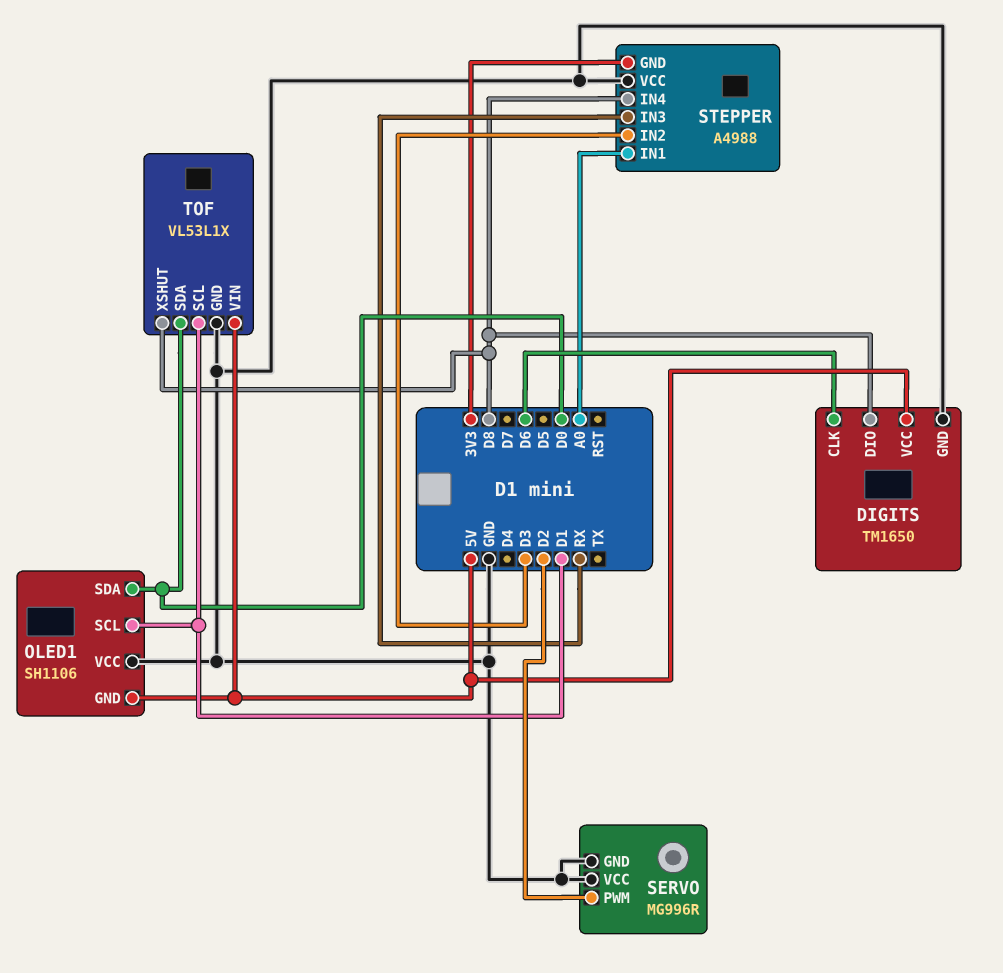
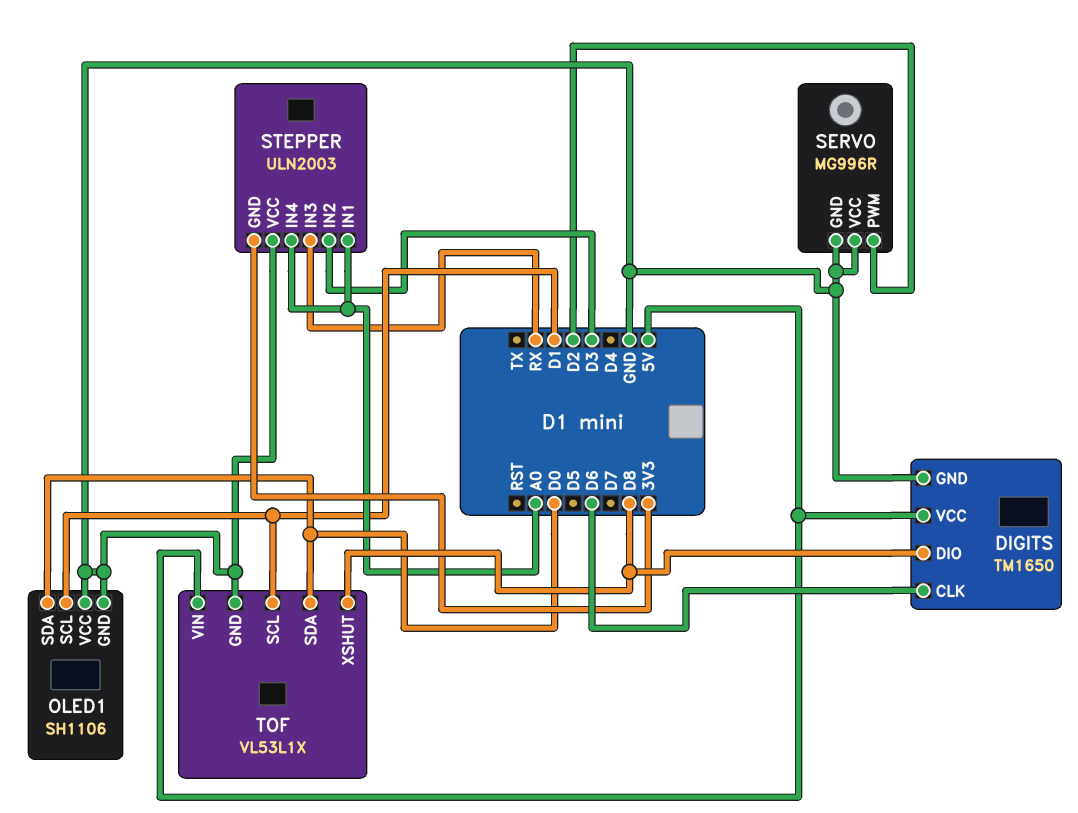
OLED1 pin GND: 5V -> GND
STEPPER: A4988 -> ULN2003
STEPPER pin IN4: D8 -> A0

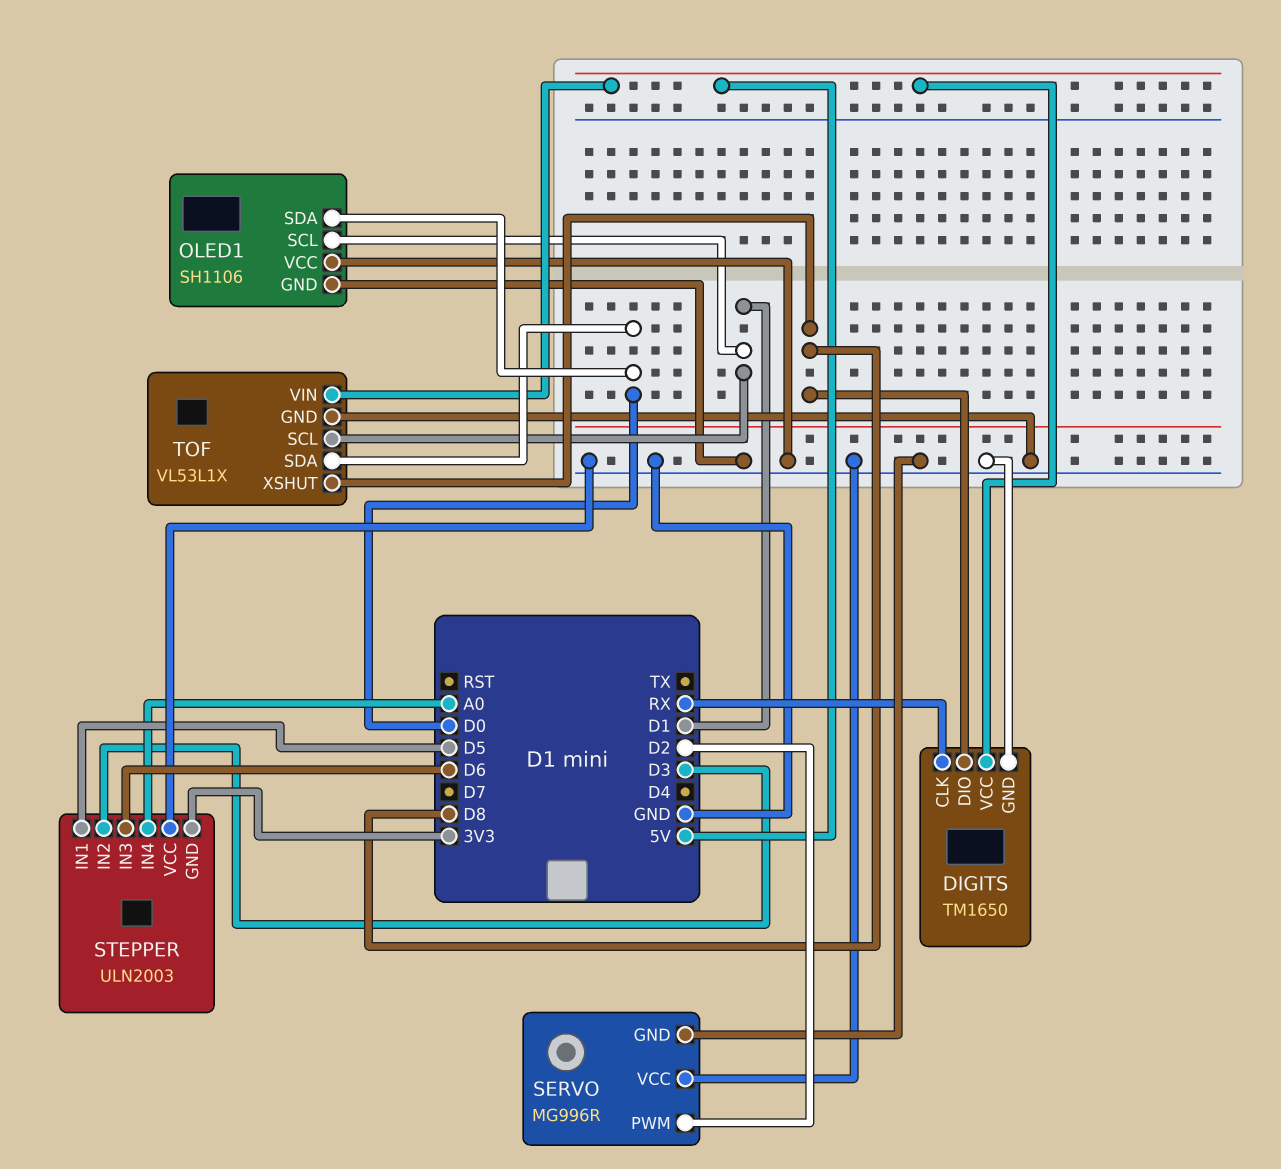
DIGITS pin CLK: D6 -> RX
STEPPER pin IN1: A0 -> D5
STEPPER pin IN3: RX -> D6

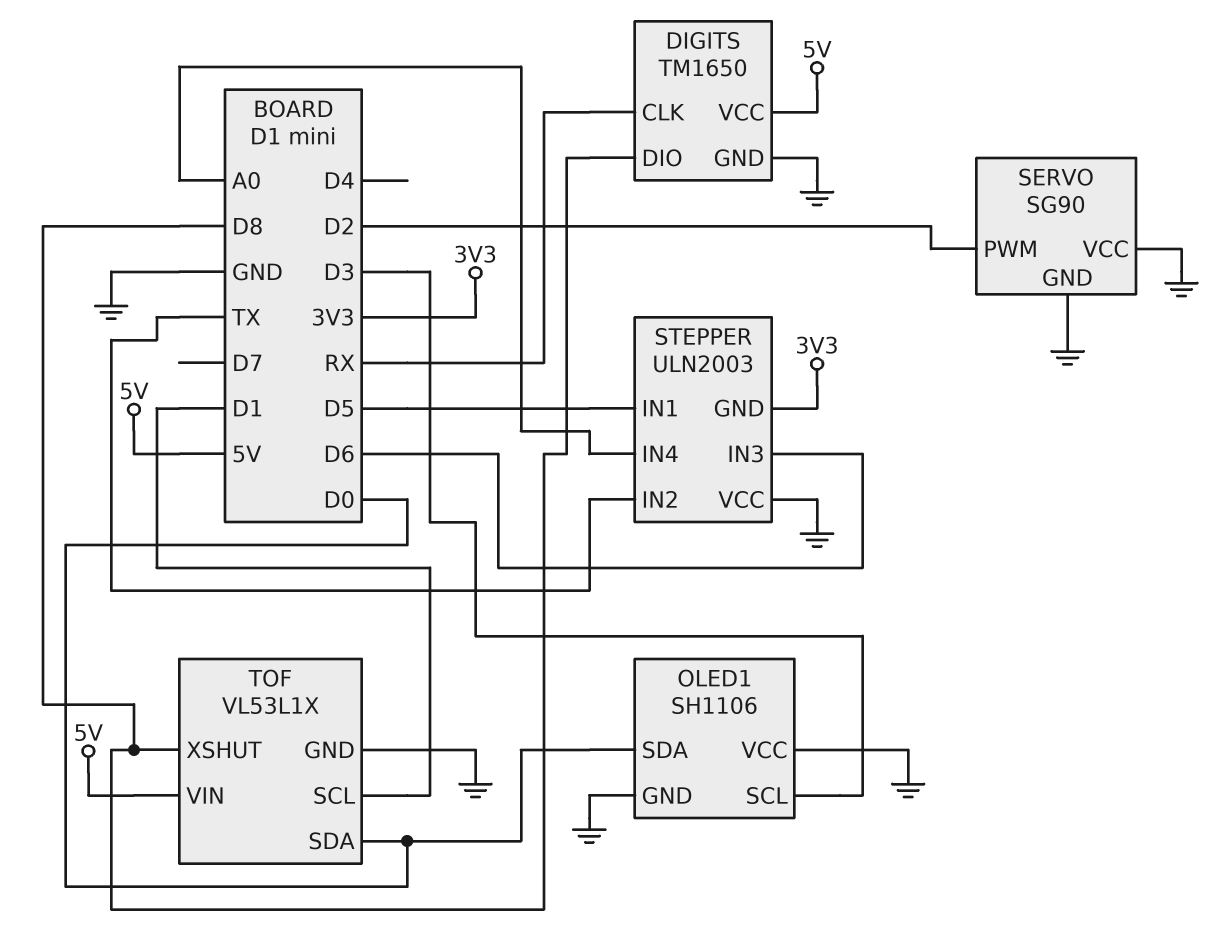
OLED1 pin SCL: D1 -> D3
SERVO: MG996R -> SG90
STEPPER pin IN2: D3 -> TX

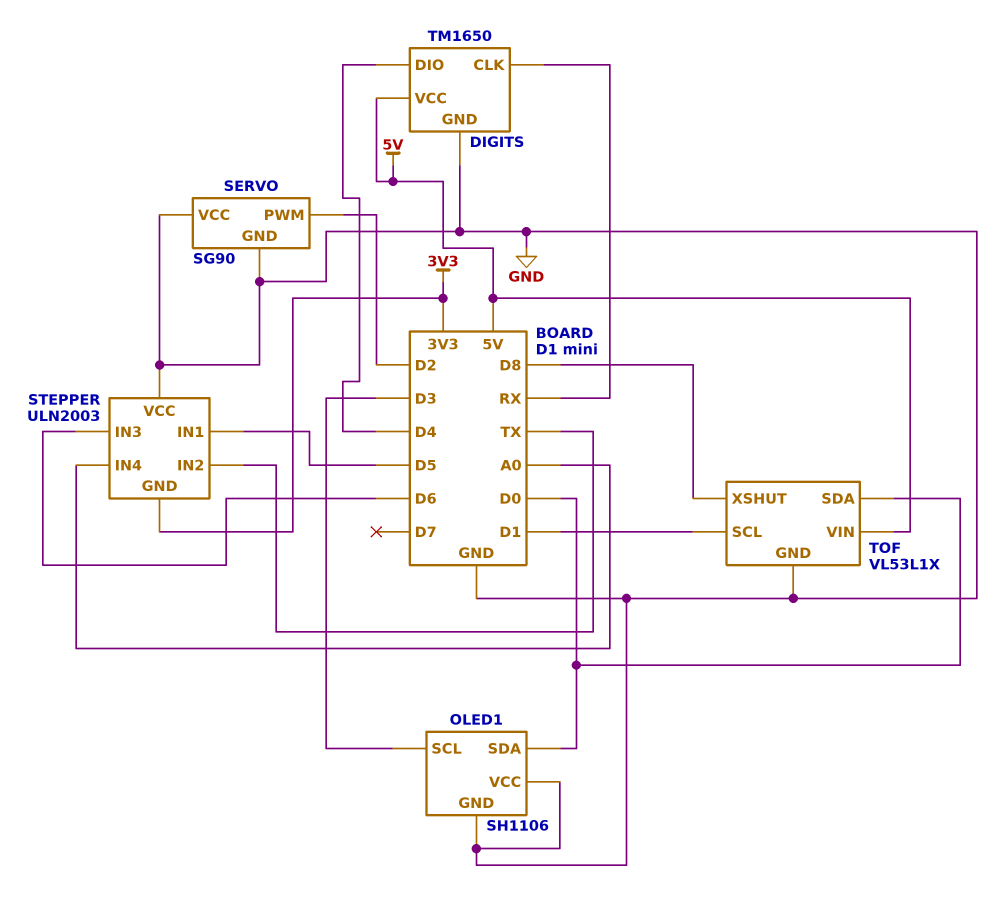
DIGITS pin DIO: D8 -> D4

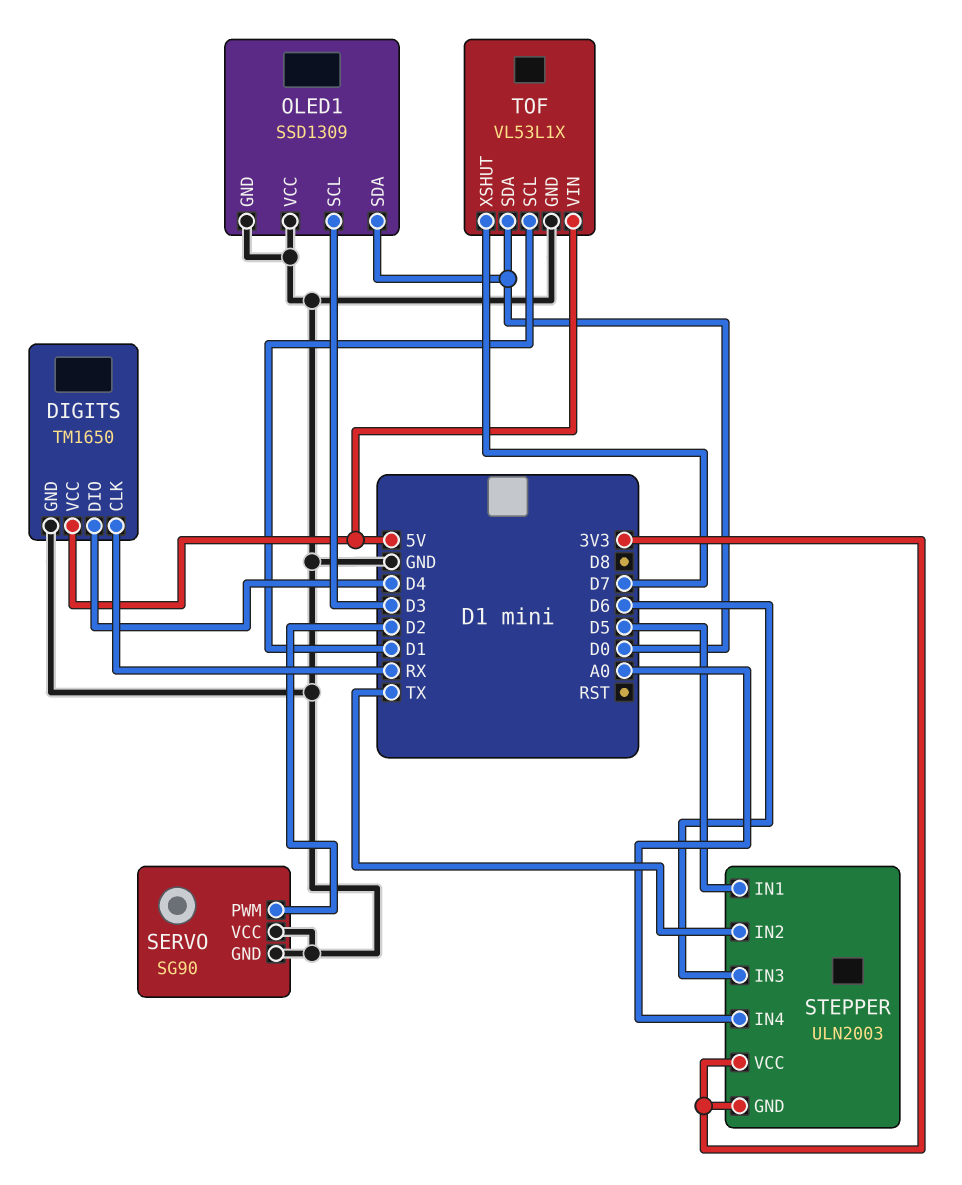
OLED1: SH1106 -> SSD1309
STEPPER pin VCC: GND -> 3V3
TOF pin XSHUT: D8 -> D7

